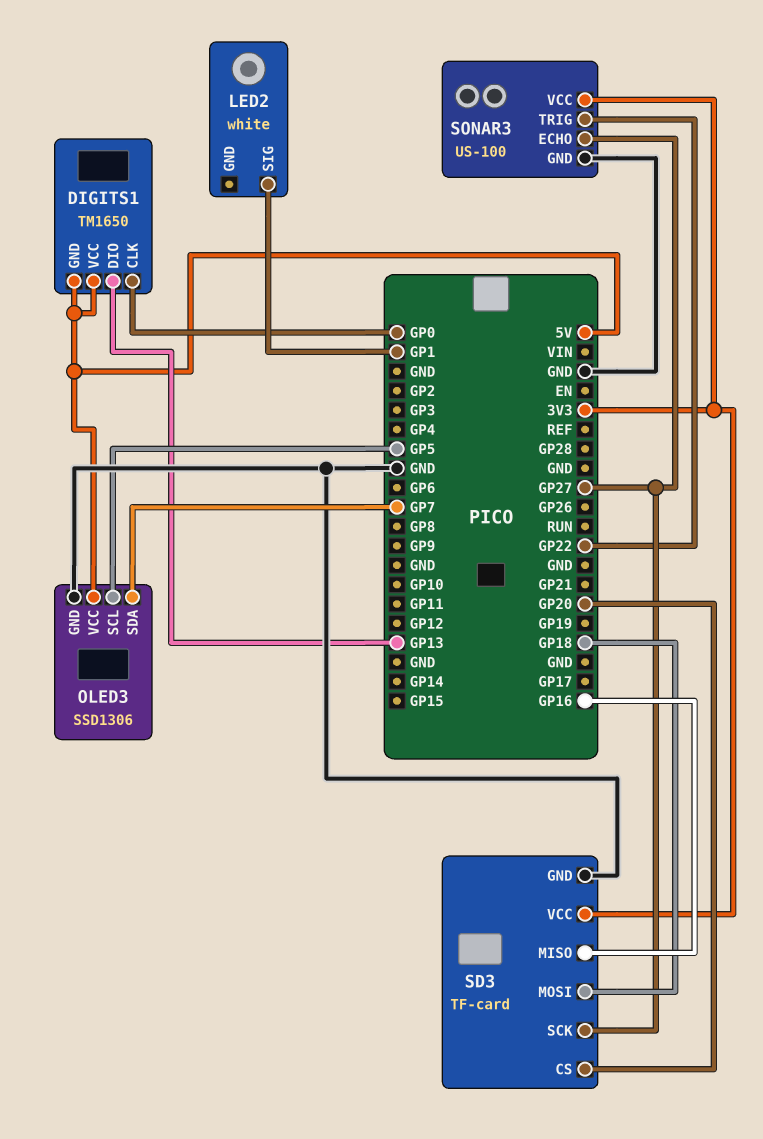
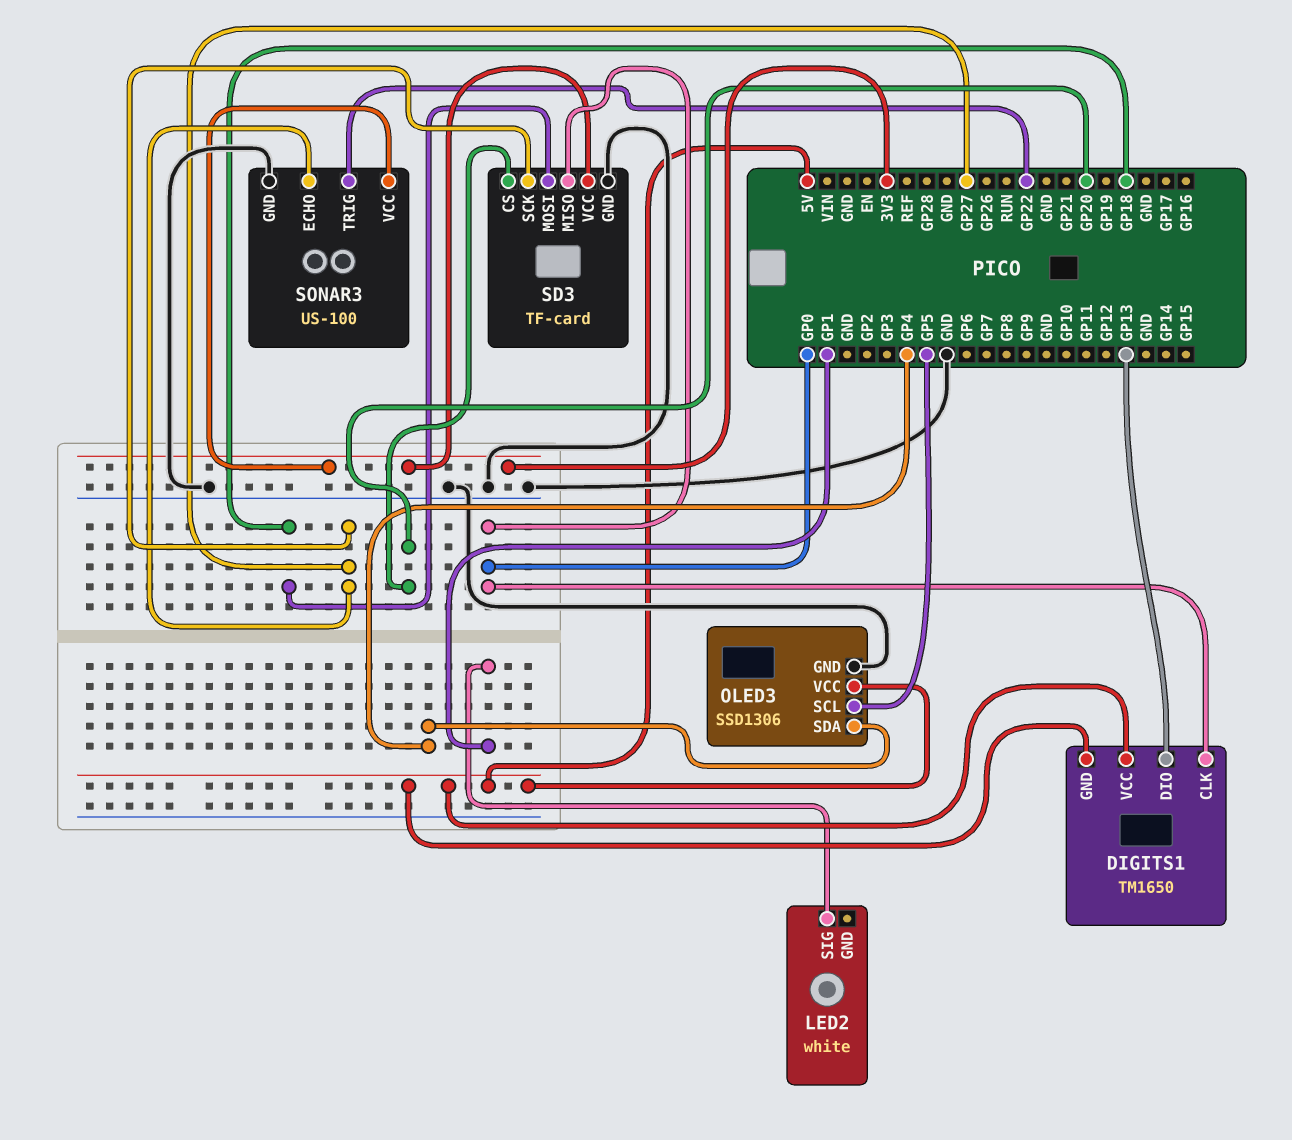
OLED3 pin SDA: GP7 -> GP4
SD3 pin MISO: GP16 -> GP0

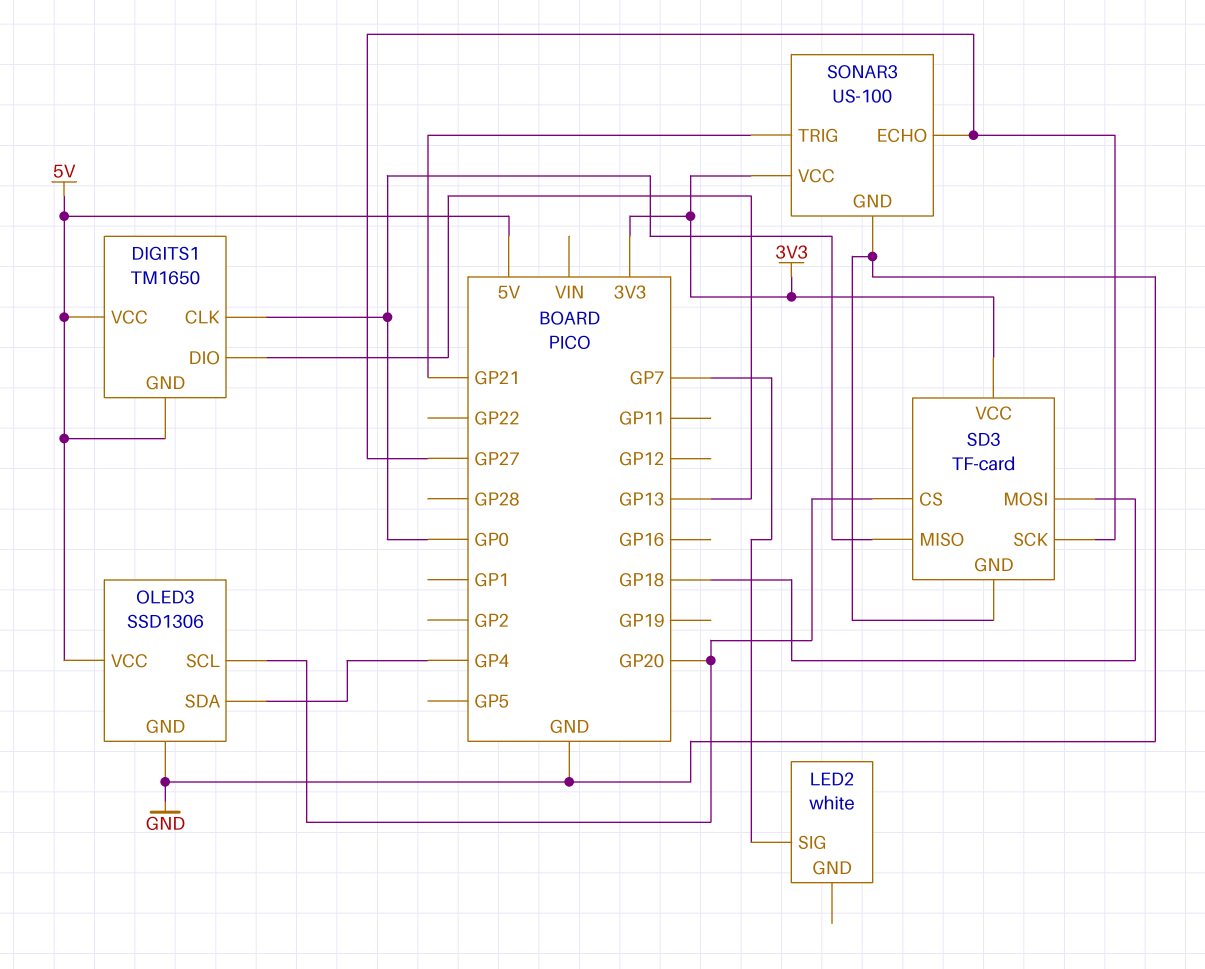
LED2 pin SIG: GP1 -> GP7
OLED3 pin SCL: GP5 -> GP20
SONAR3 pin TRIG: GP22 -> GP21

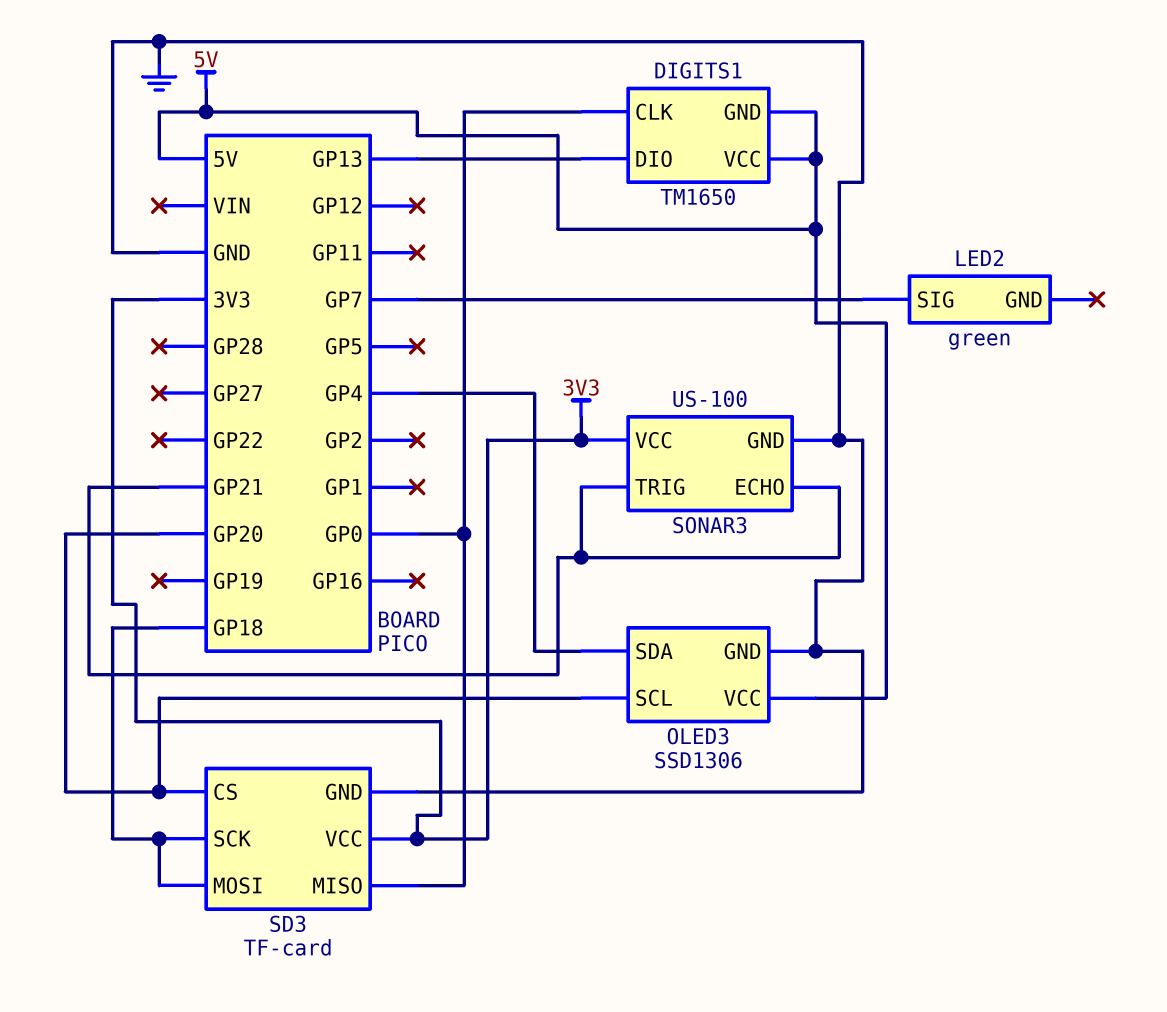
LED2: white -> green
SD3 pin SCK: GP27 -> GP18
SONAR3 pin ECHO: GP27 -> GP21

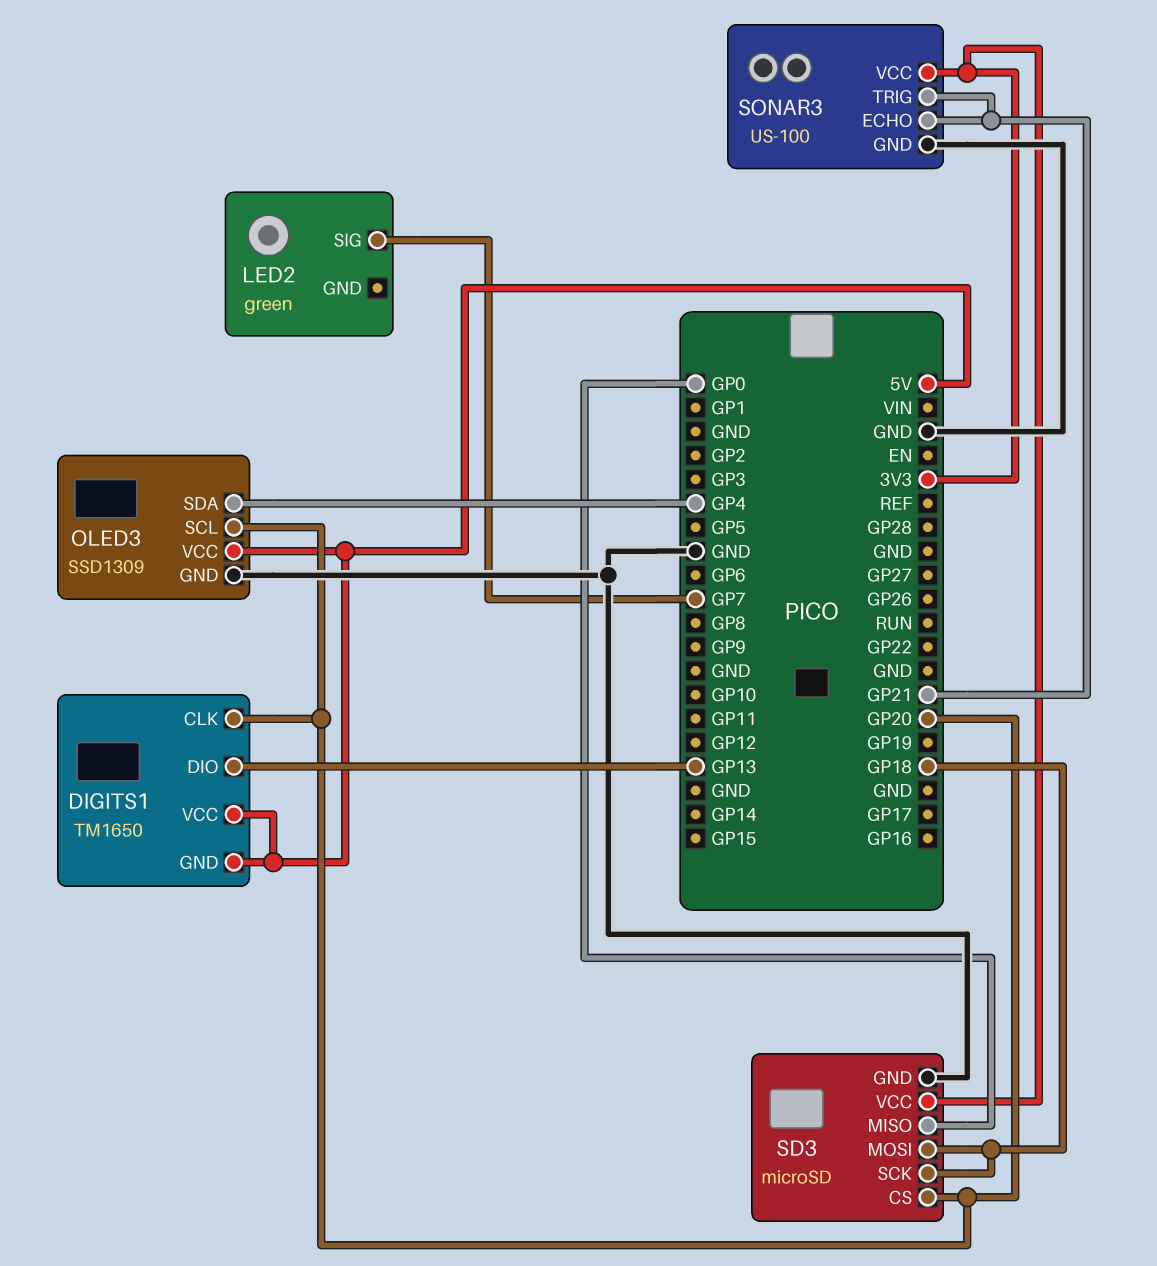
DIGITS1 pin CLK: GP0 -> GP20
OLED3: SSD1306 -> SSD1309
SD3: TF-card -> microSD

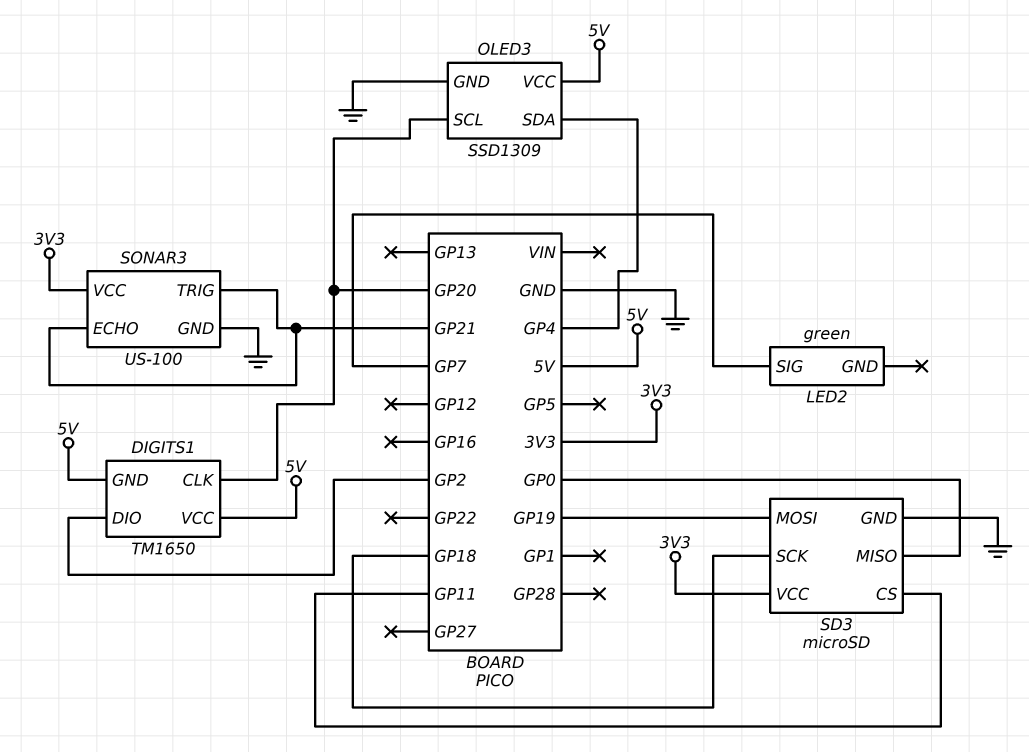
DIGITS1 pin DIO: GP13 -> GP2
SD3 pin CS: GP20 -> GP11
SD3 pin MOSI: GP18 -> GP19

